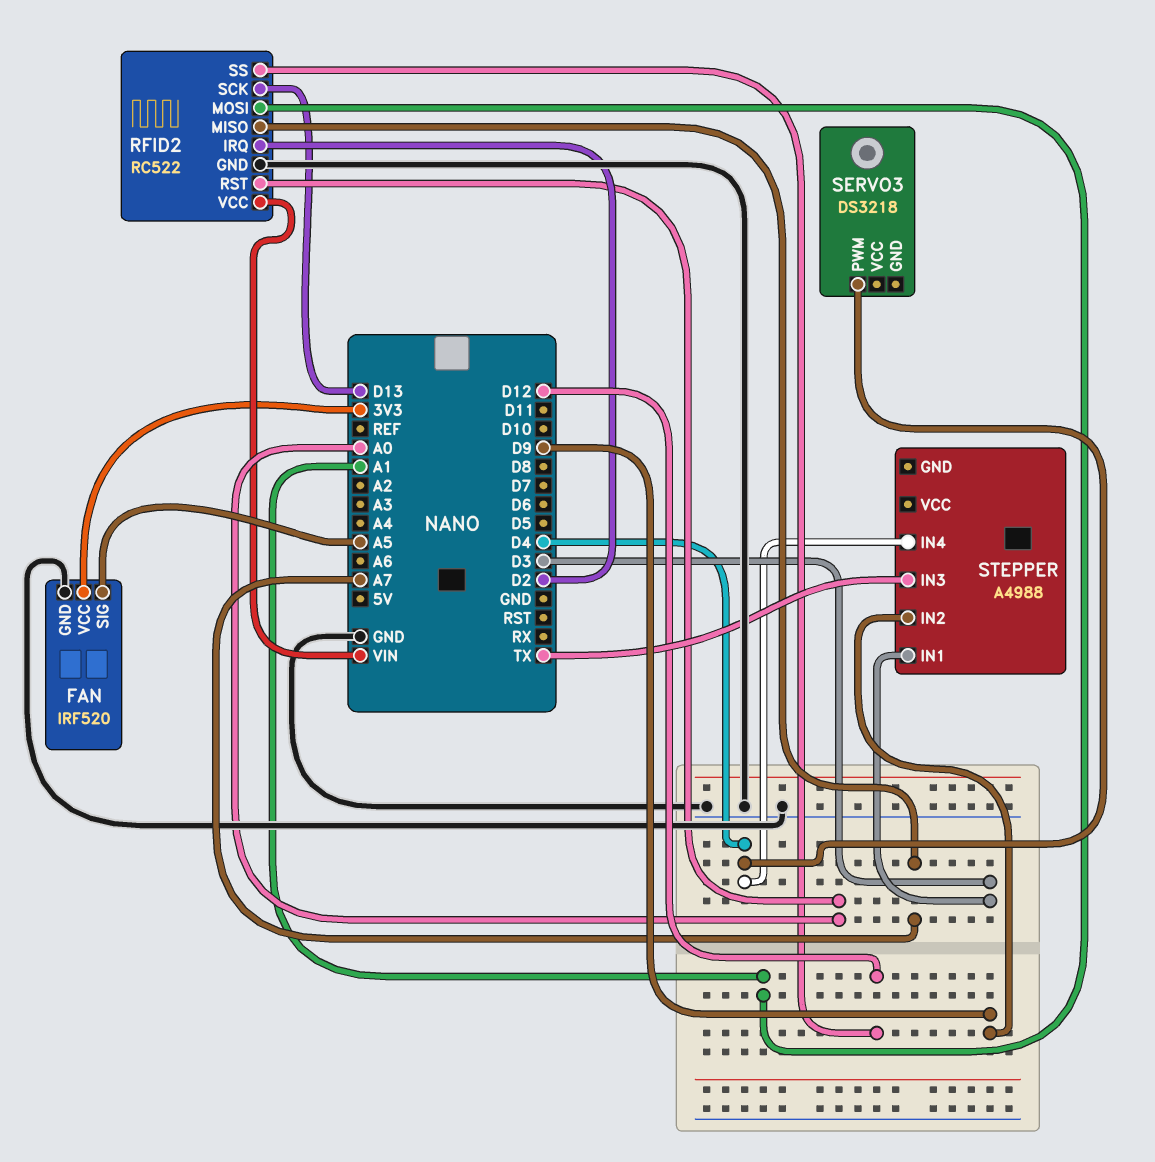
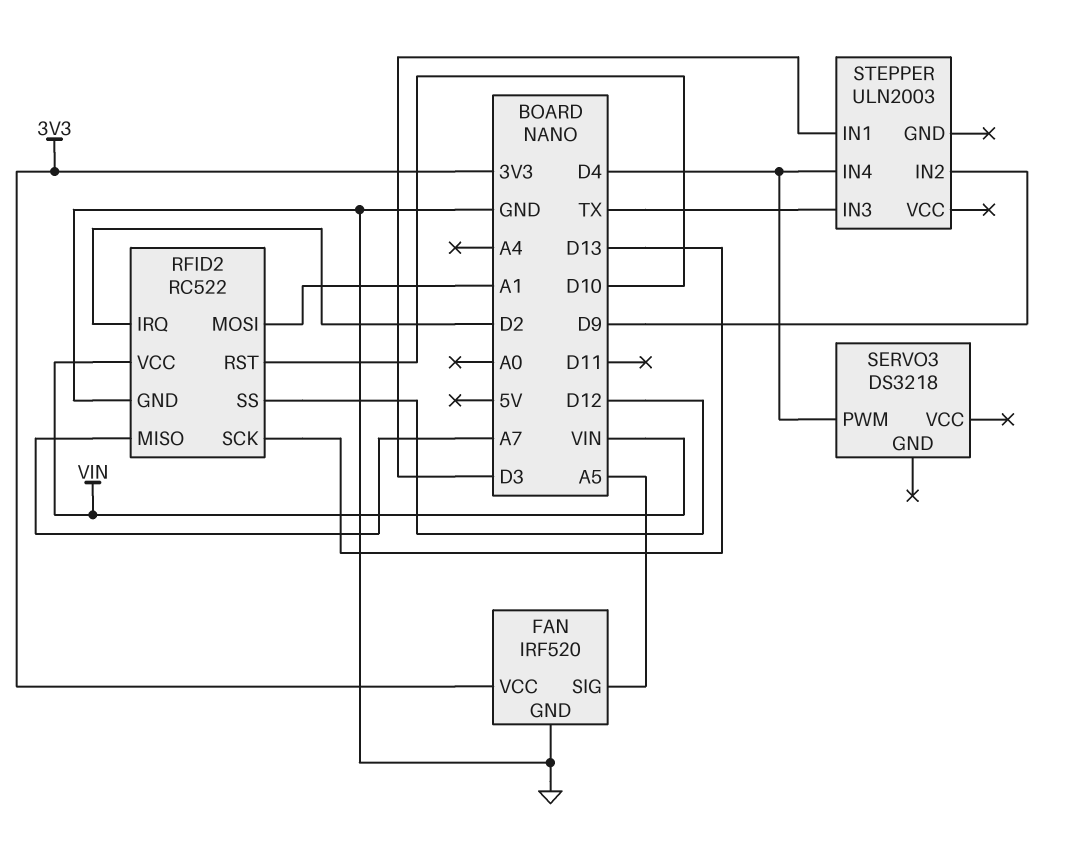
RFID2 pin RST: A0 -> D10
STEPPER: A4988 -> ULN2003

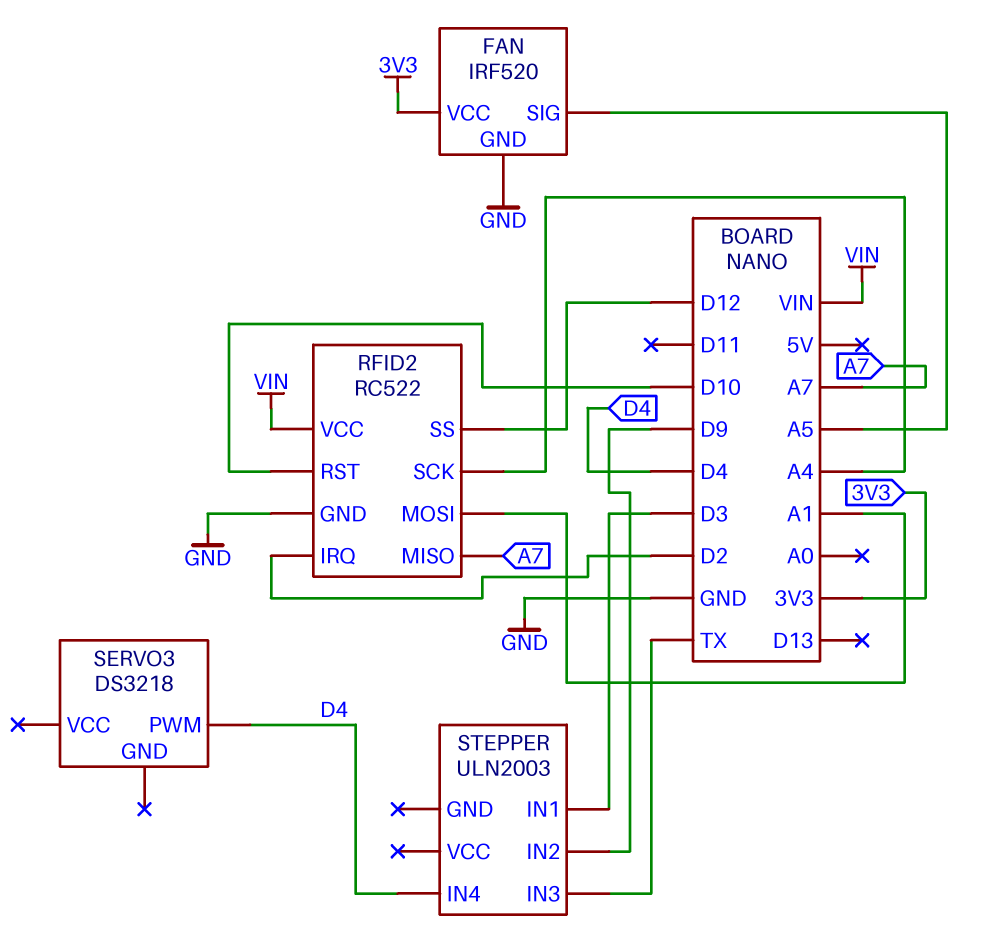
RFID2 pin SCK: D13 -> A4

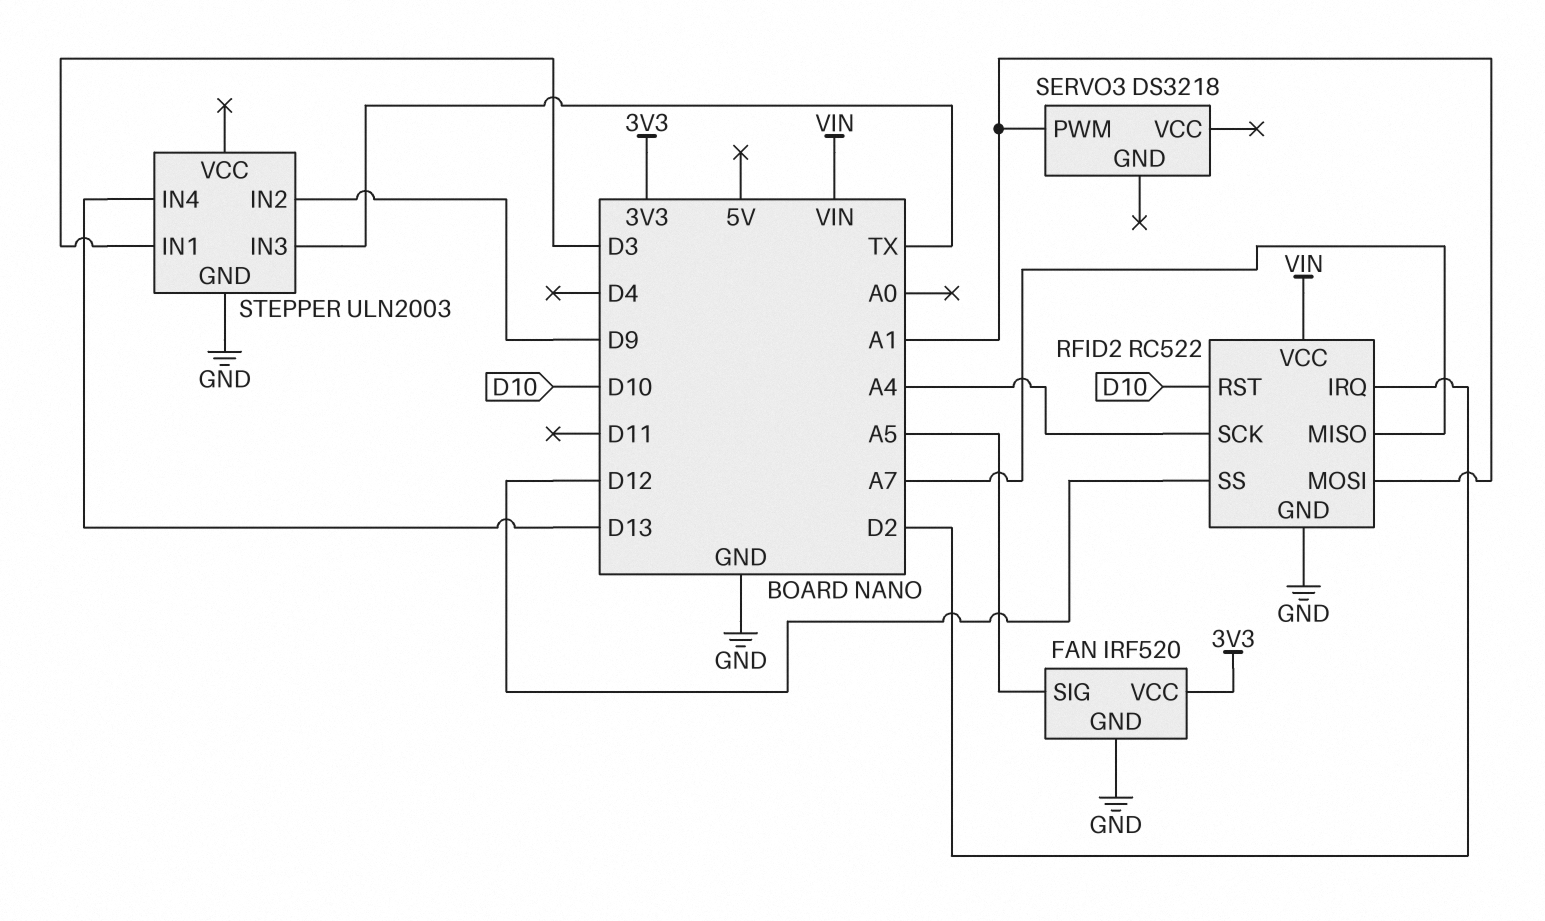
SERVO3 pin PWM: D4 -> A1
STEPPER pin GND: none -> GND
STEPPER pin IN4: D4 -> D13

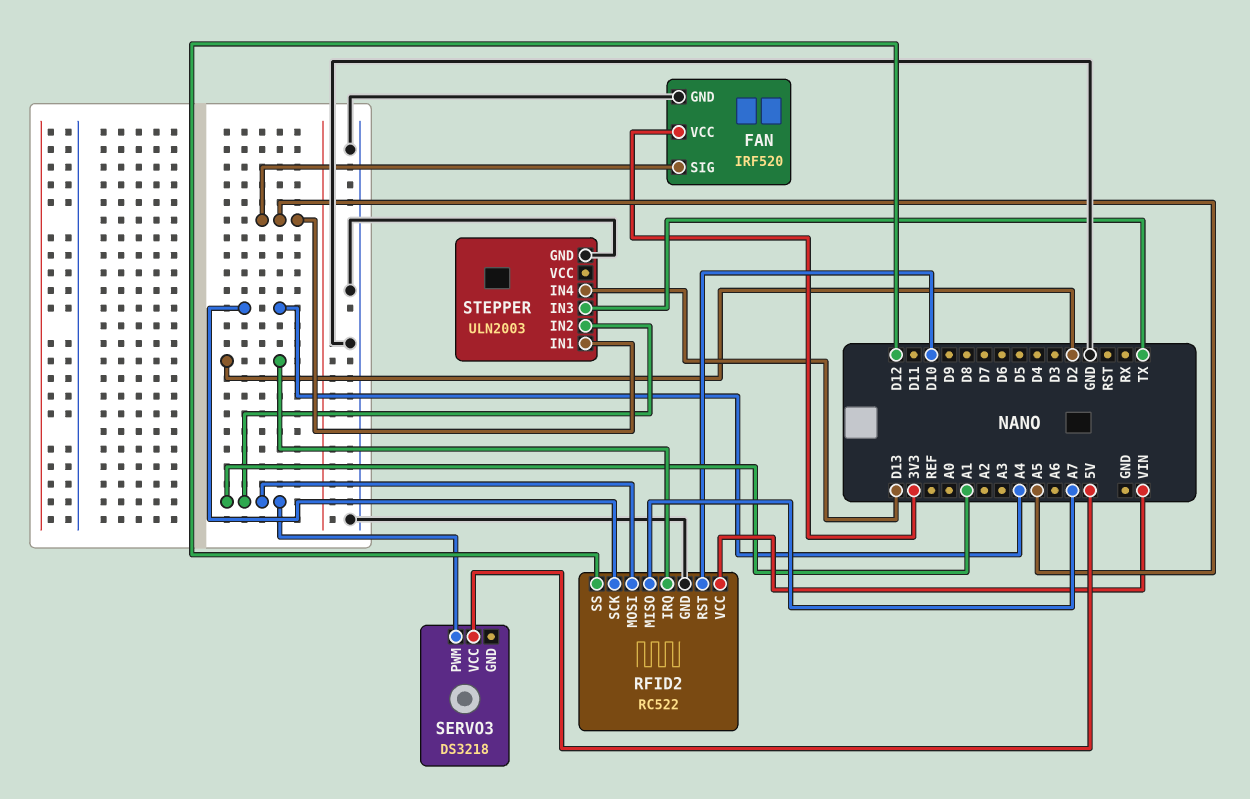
SERVO3 pin VCC: none -> 5V
STEPPER pin IN1: D3 -> A5
STEPPER pin IN2: D9 -> A1

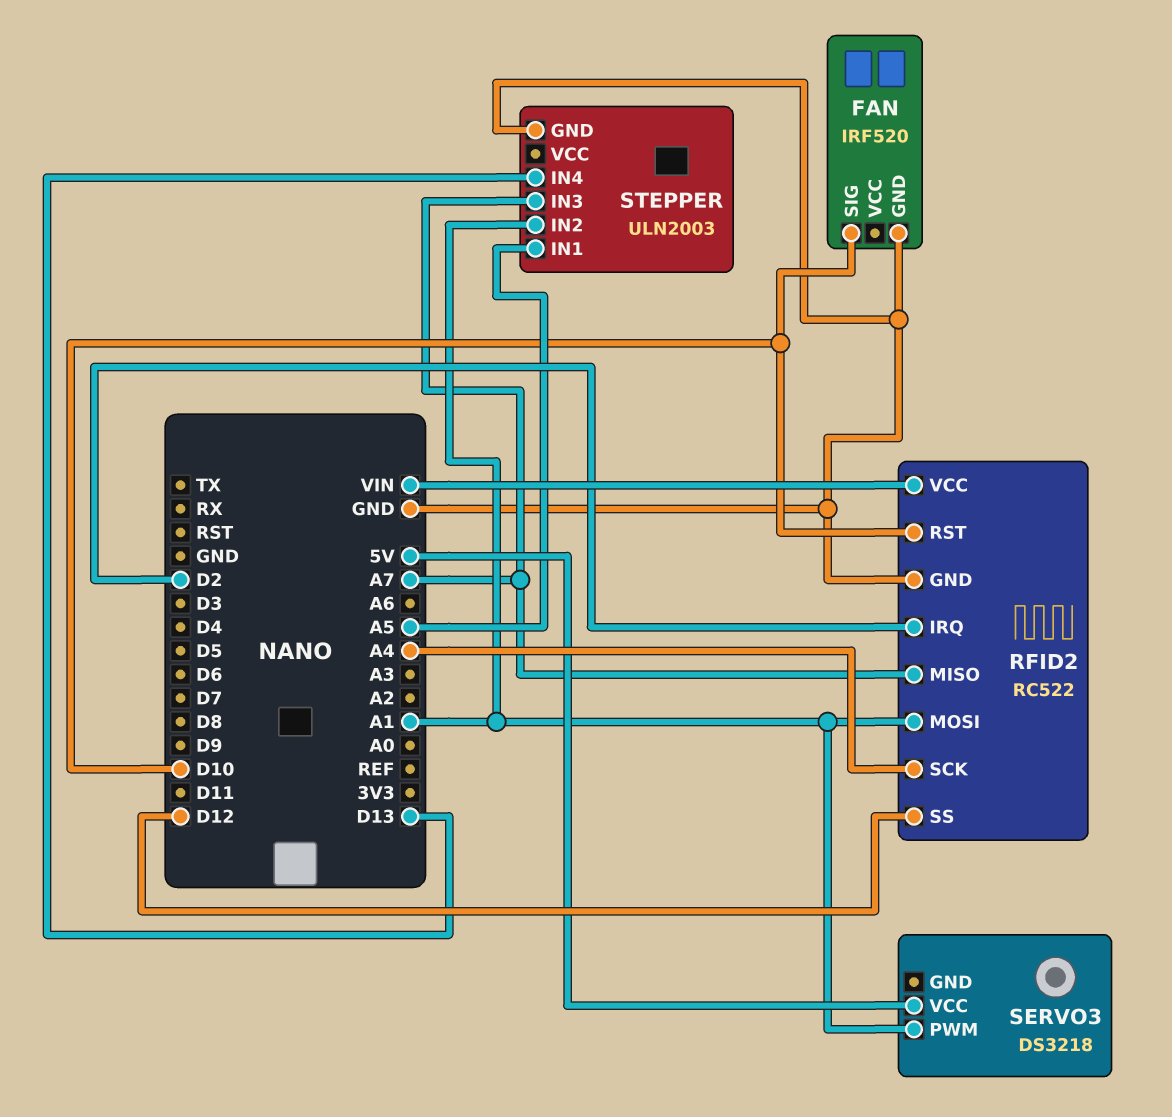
FAN pin SIG: A5 -> D10
FAN pin VCC: 3V3 -> none
STEPPER pin IN3: TX -> A7

